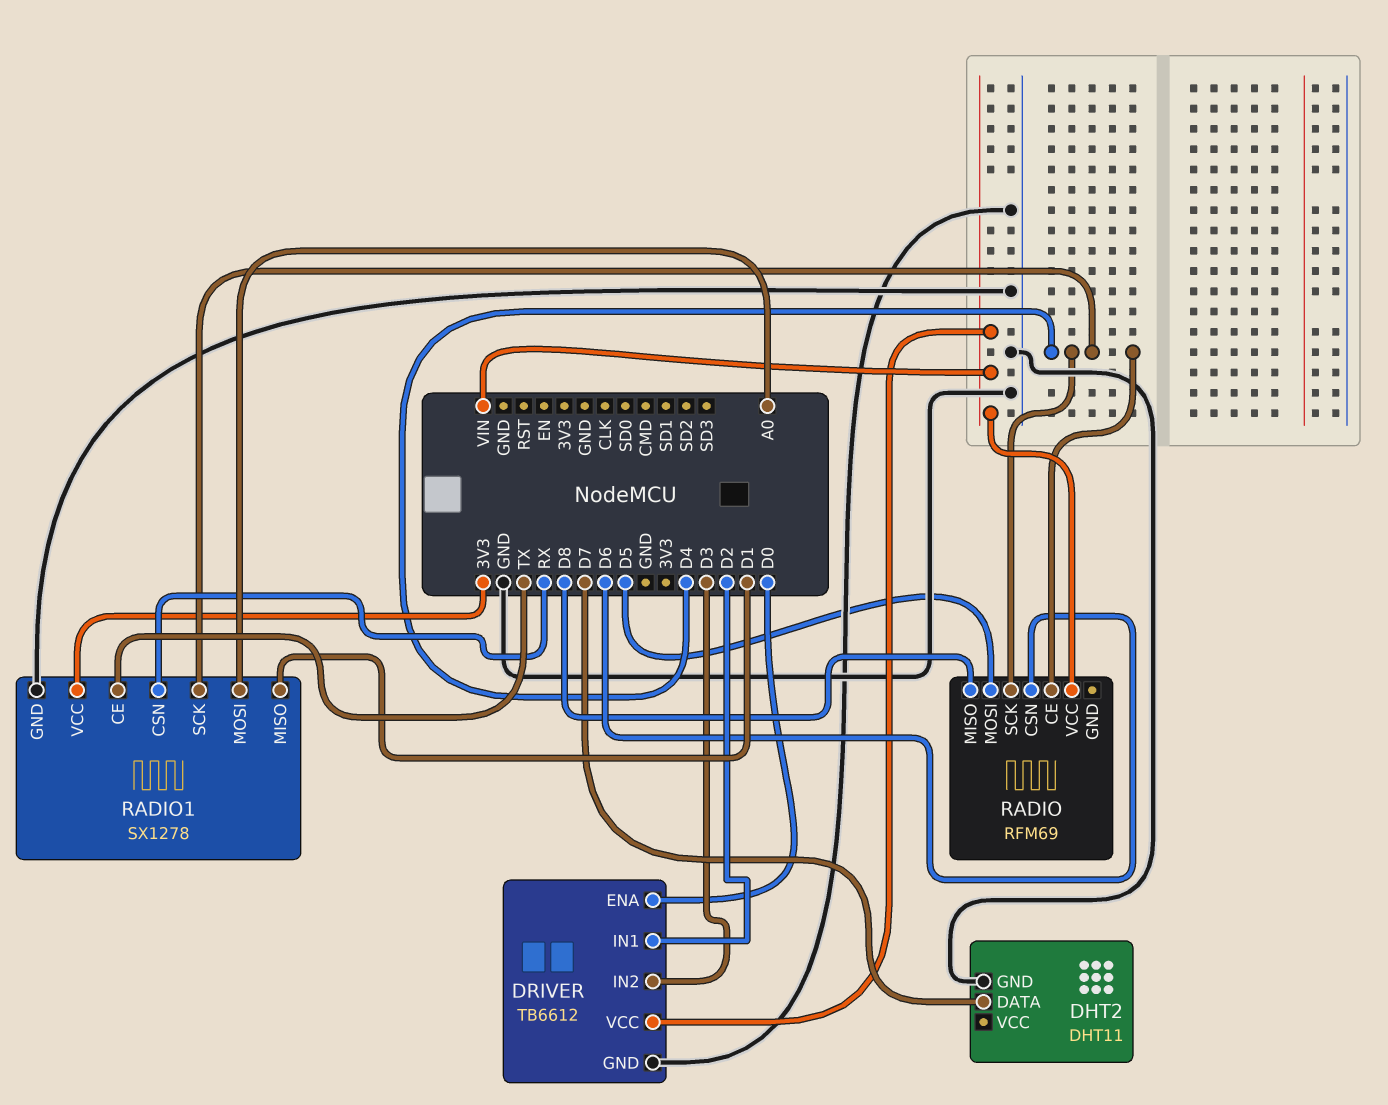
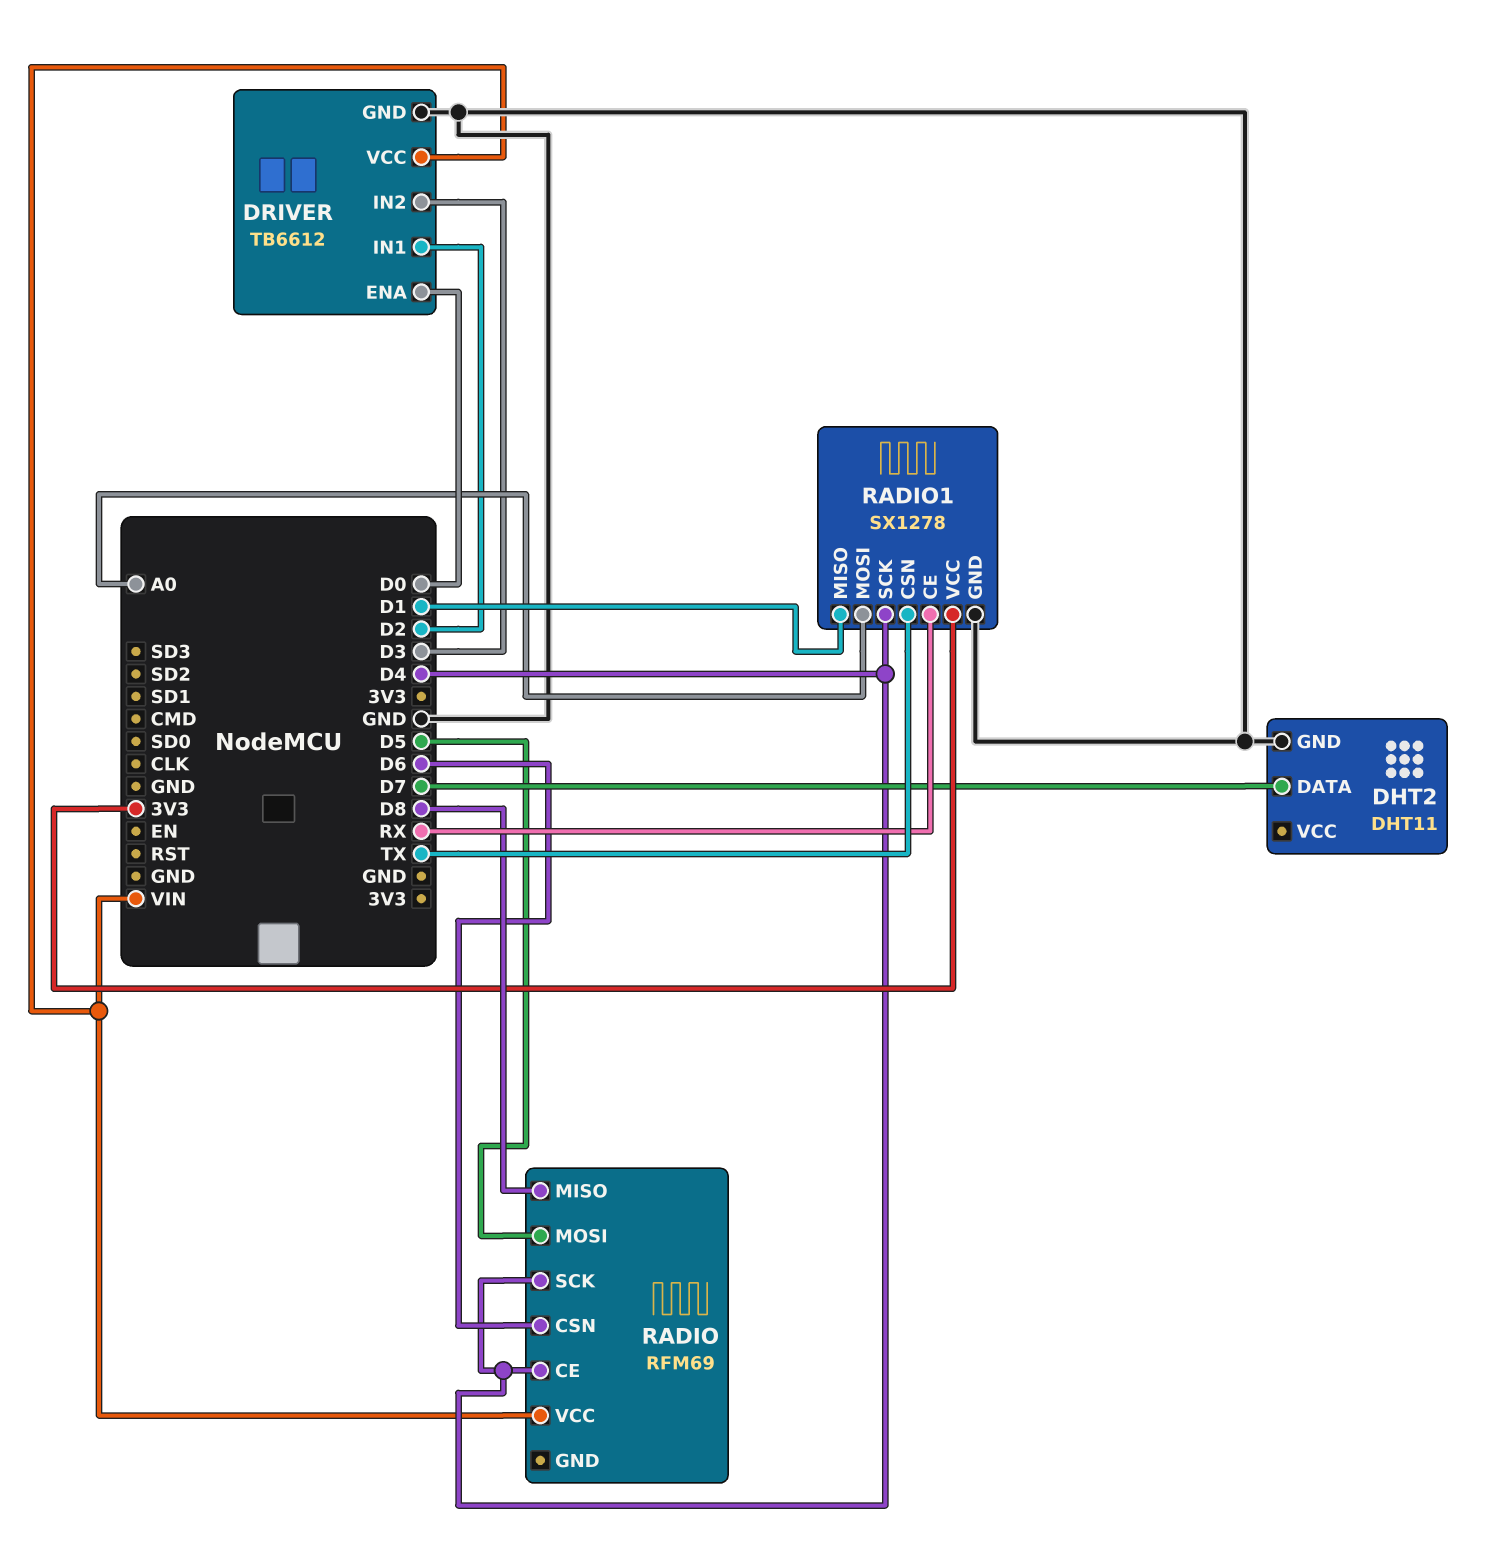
RADIO1 pin CE: TX -> RX
RADIO1 pin CSN: RX -> TX

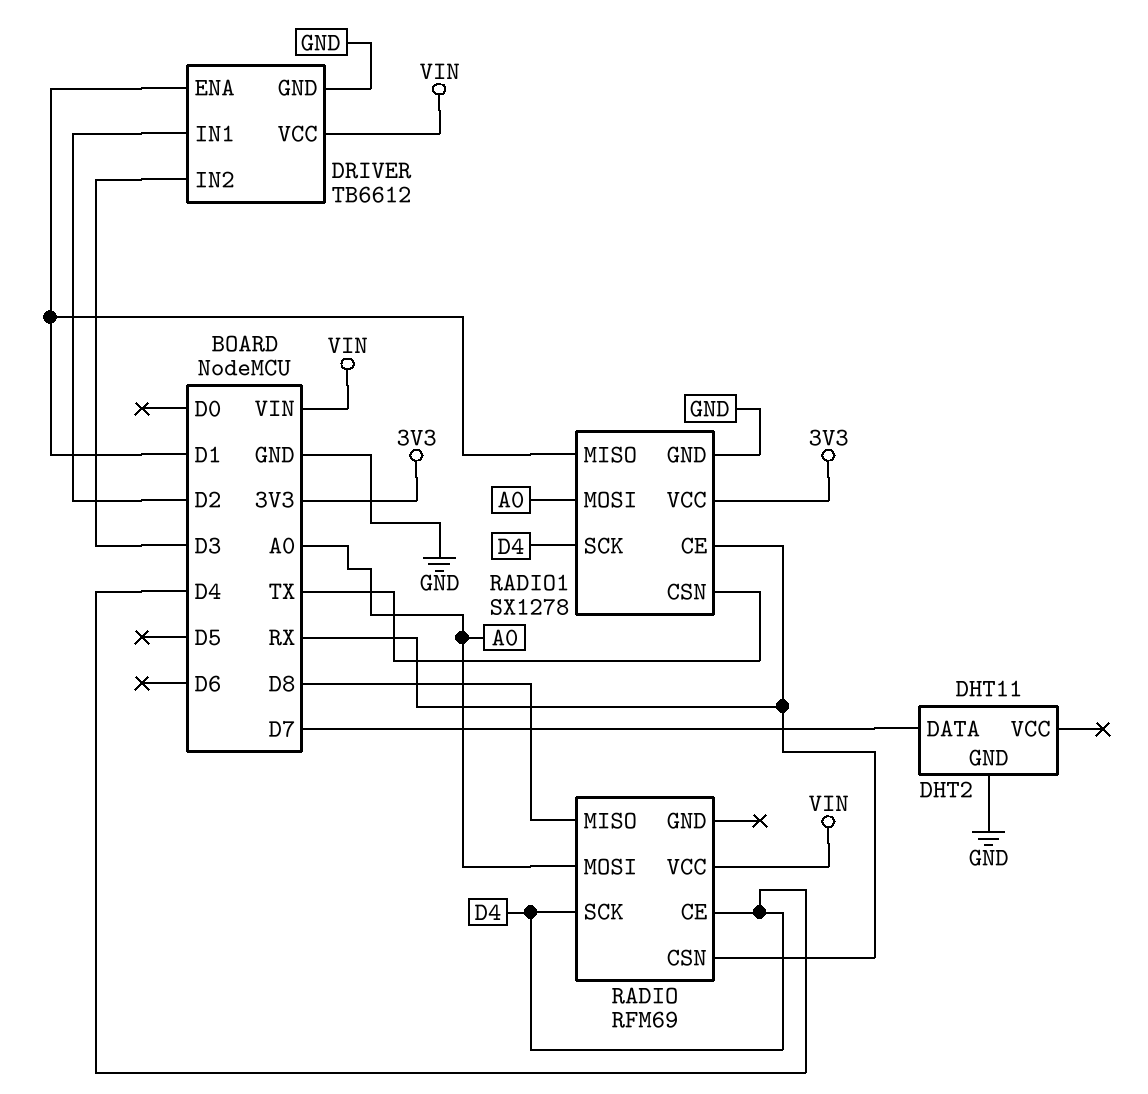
DRIVER pin ENA: D0 -> D1
RADIO pin CSN: D6 -> RX
RADIO pin MOSI: D5 -> A0

